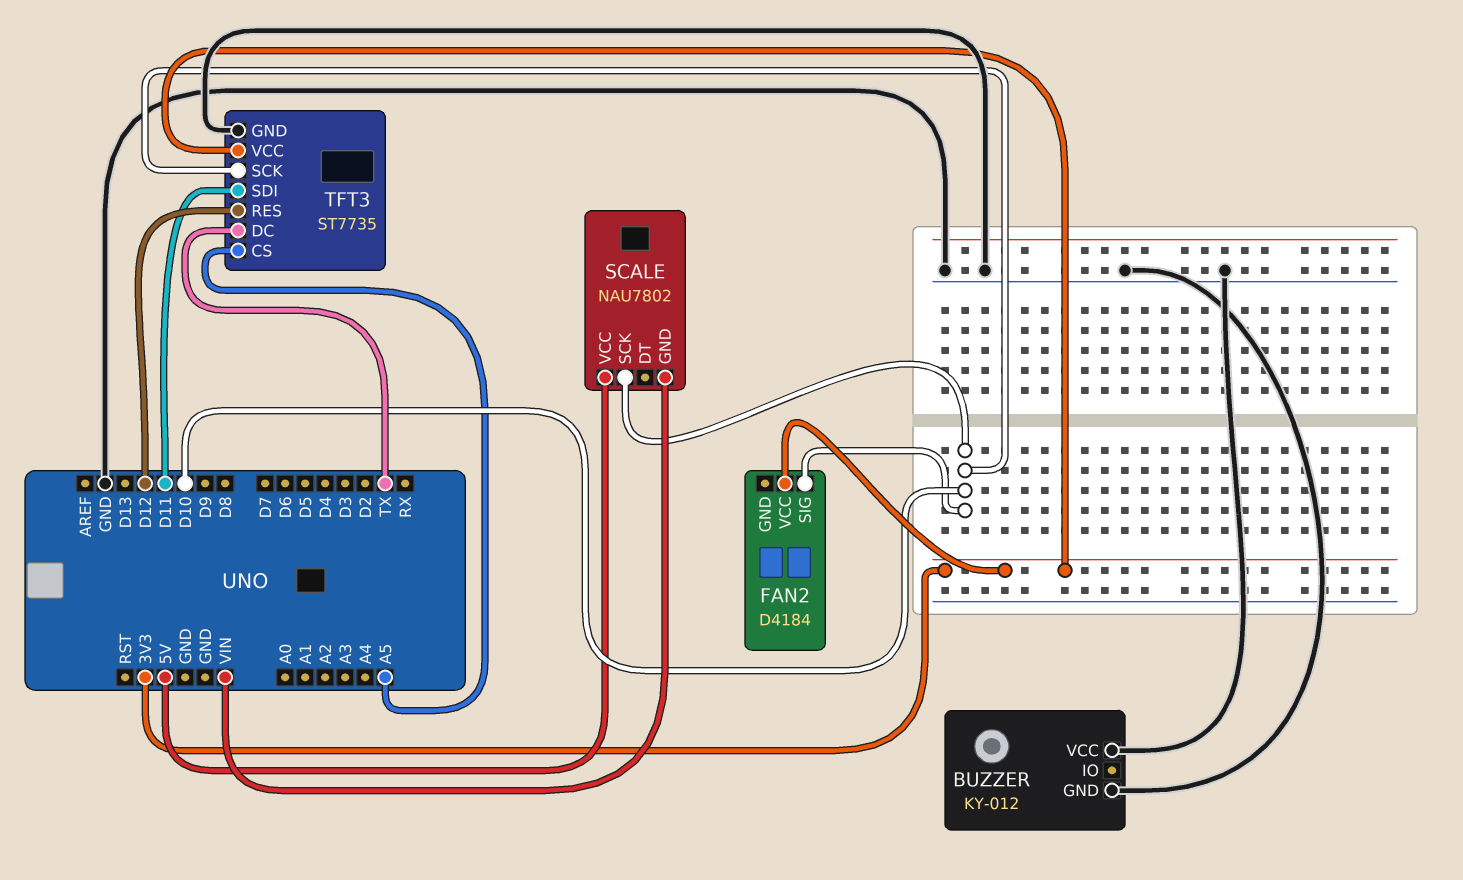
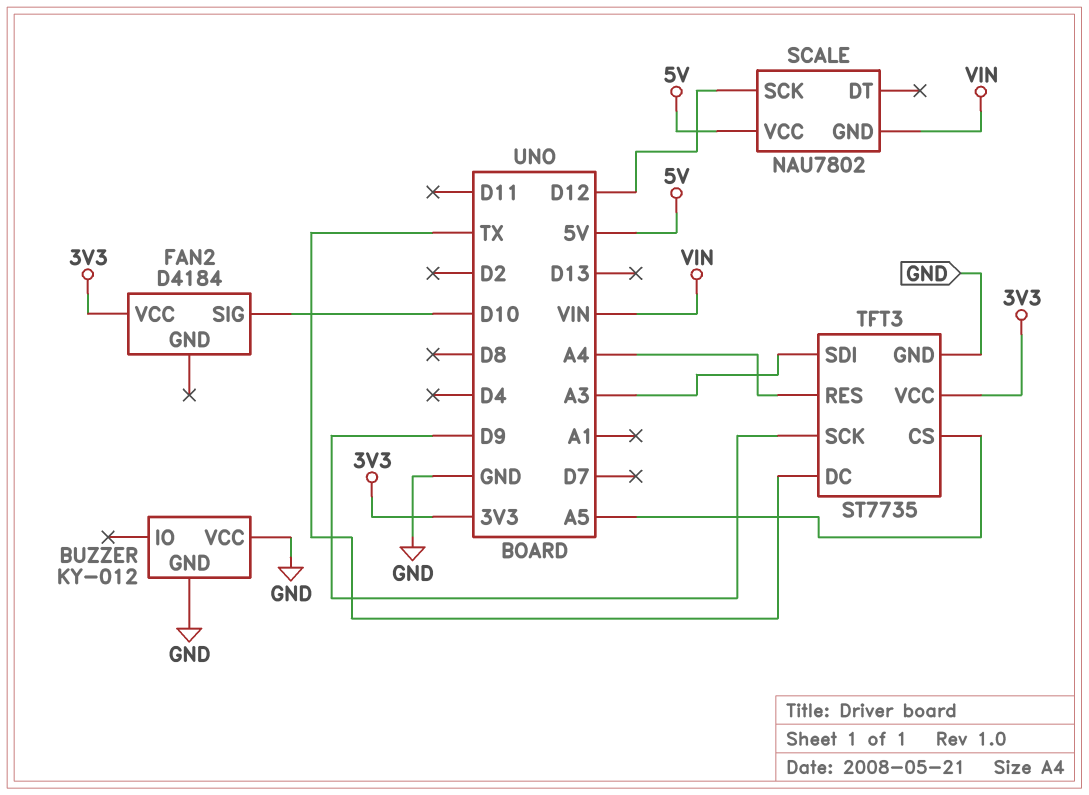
SCALE pin SCK: D10 -> D12
TFT3 pin RES: D12 -> A4
TFT3 pin SCK: D10 -> D9
TFT3 pin SDI: D11 -> A3

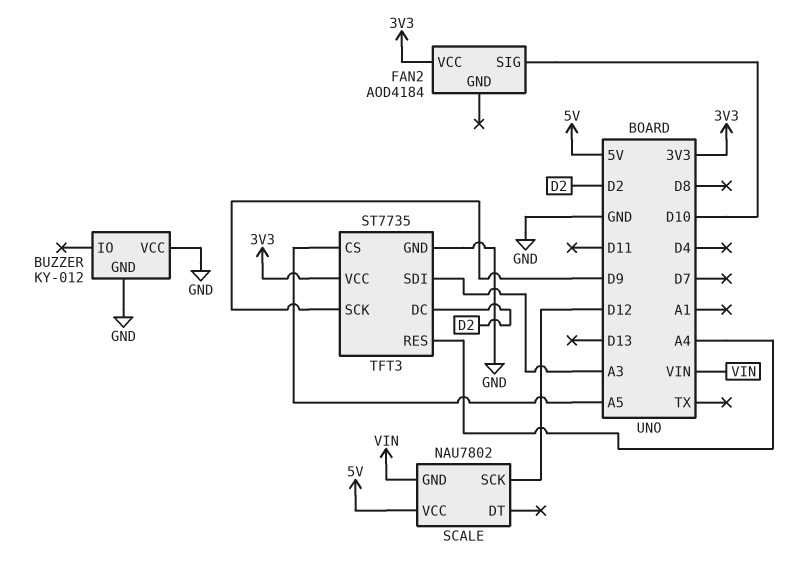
FAN2: D4184 -> AOD4184
TFT3 pin DC: TX -> D2

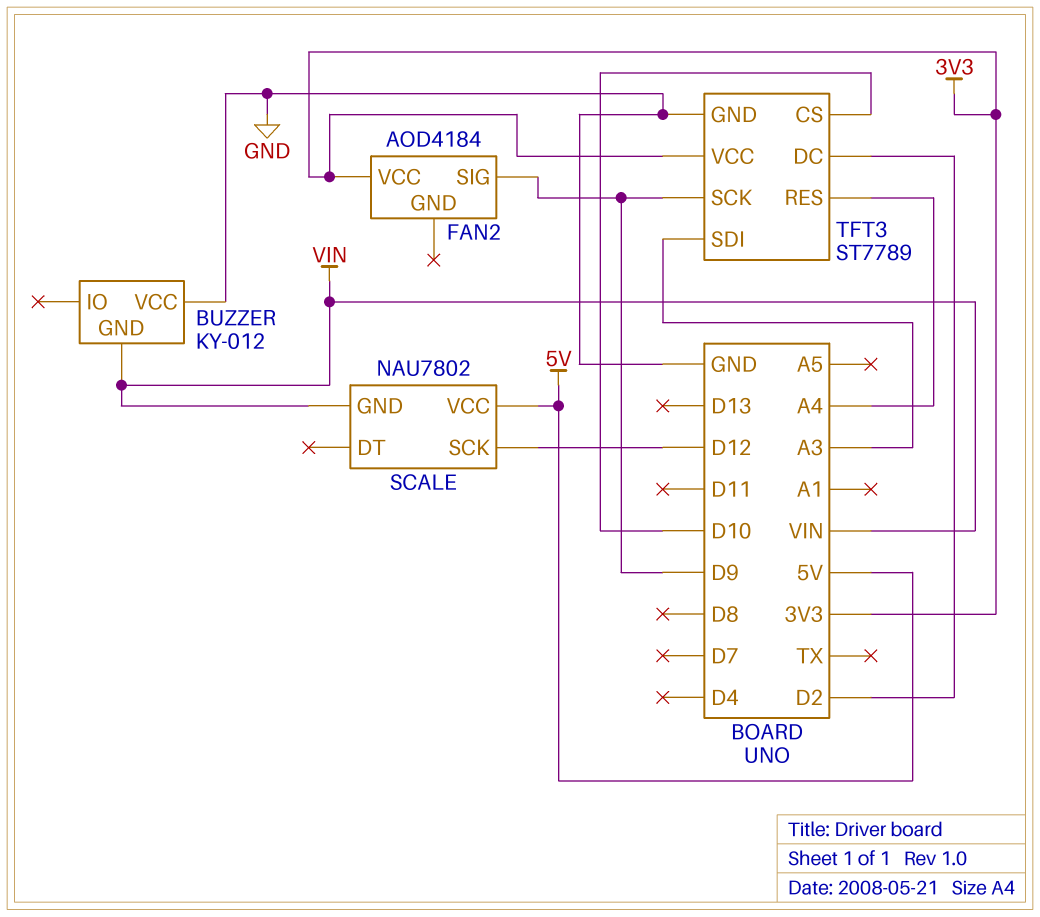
BUZZER pin GND: GND -> VIN
FAN2 pin SIG: D10 -> D9
TFT3: ST7735 -> ST7789
TFT3 pin CS: A5 -> D10

